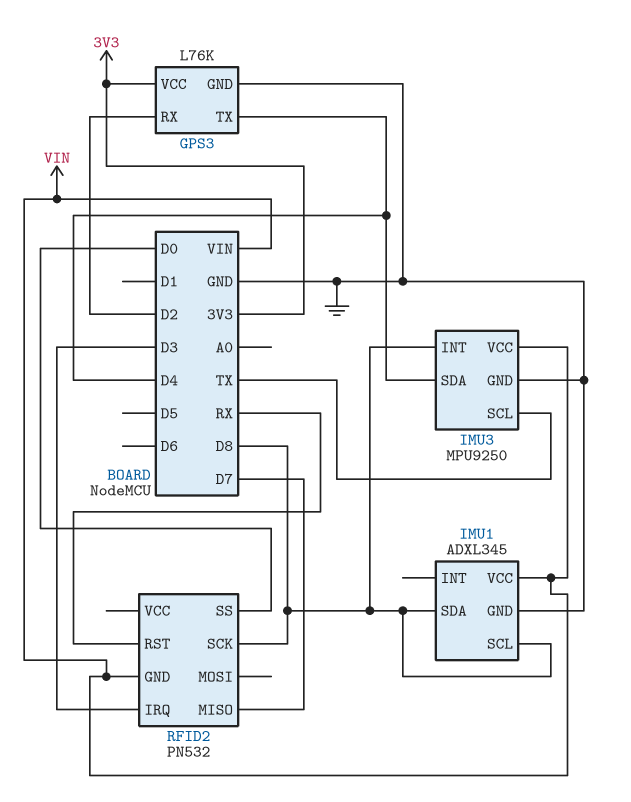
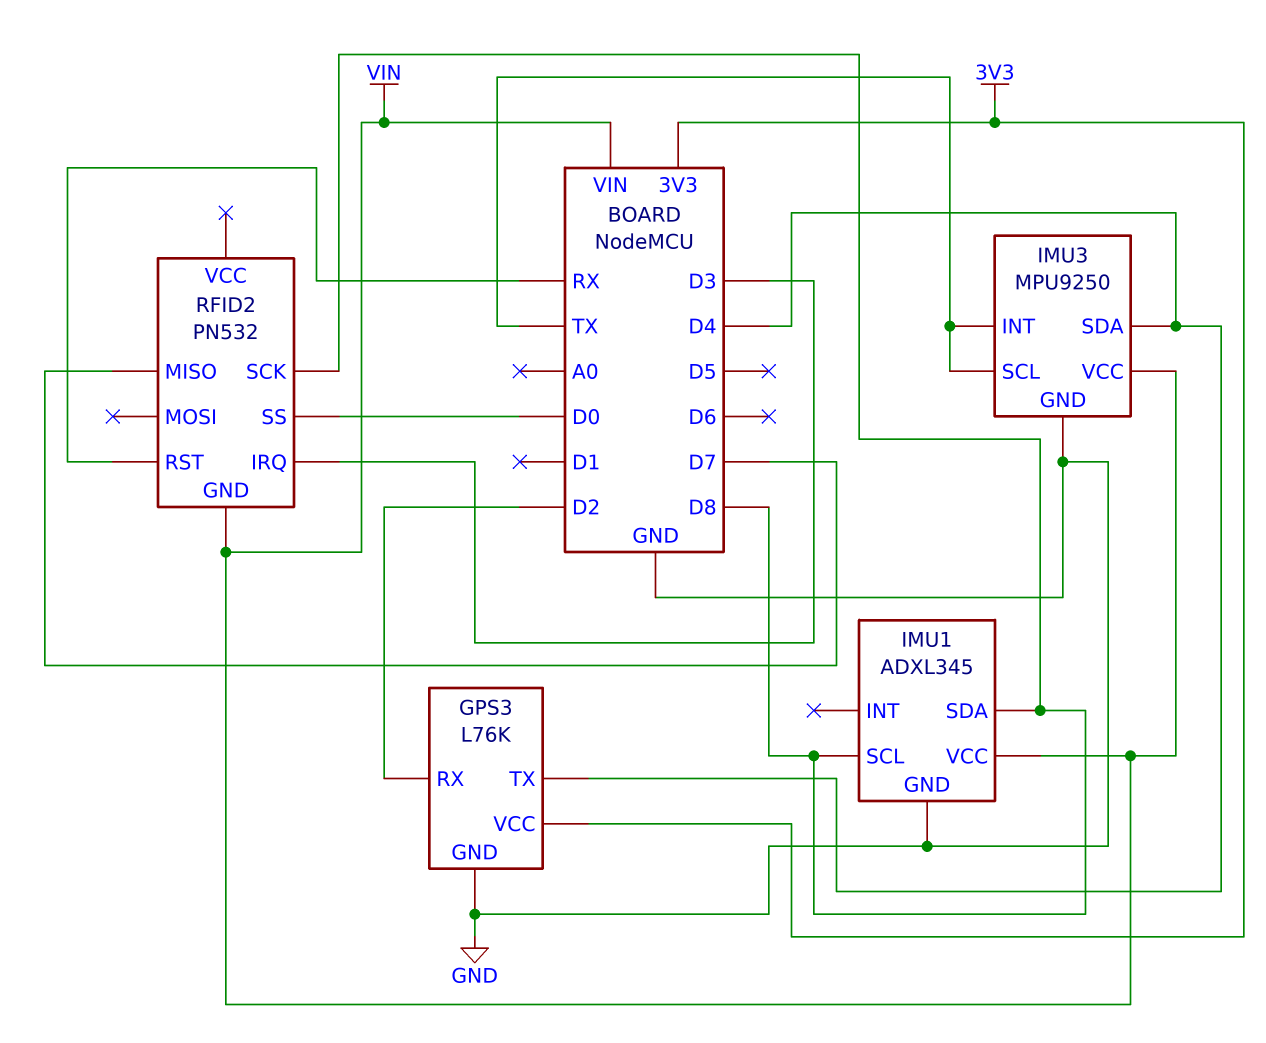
IMU3 pin INT: D8 -> TX

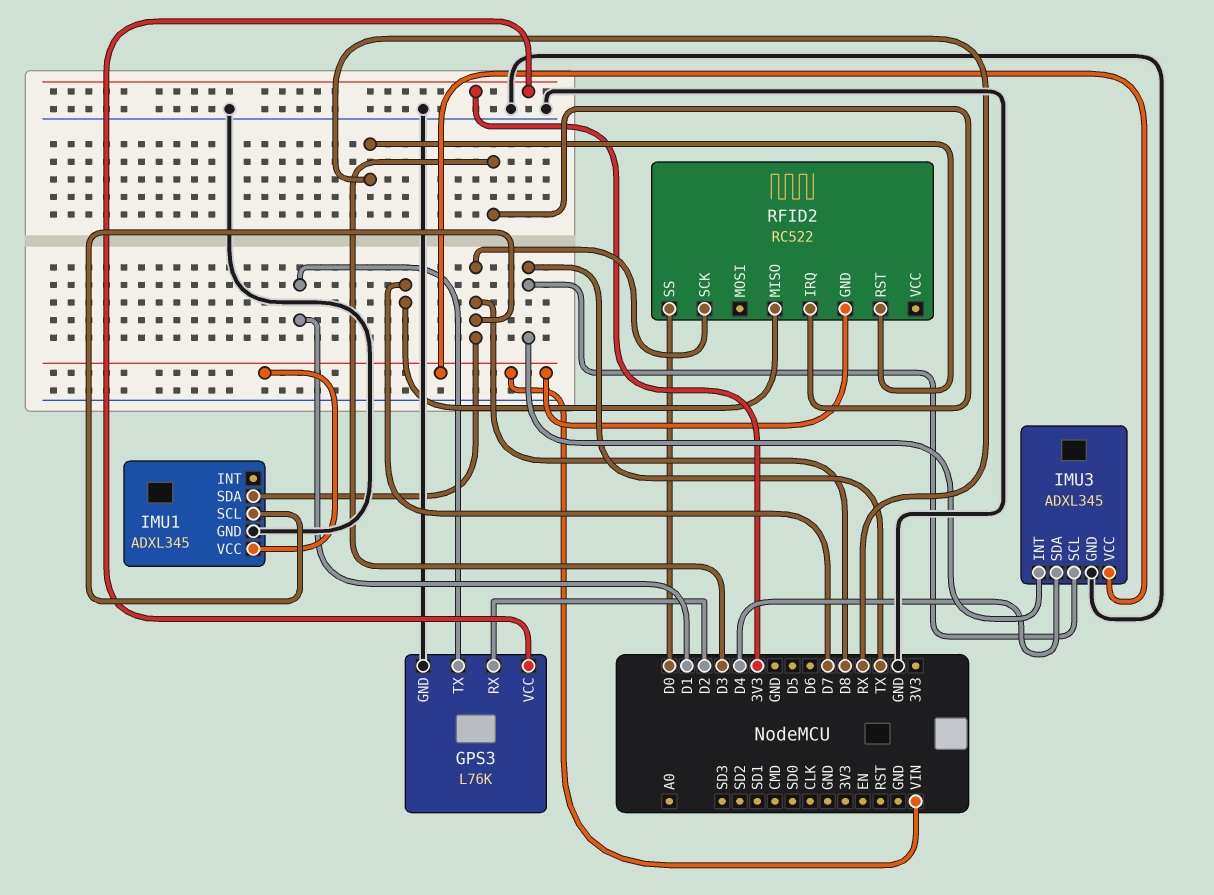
GPS3 pin TX: D4 -> D1
IMU3: MPU9250 -> ADXL345
RFID2: PN532 -> RC522

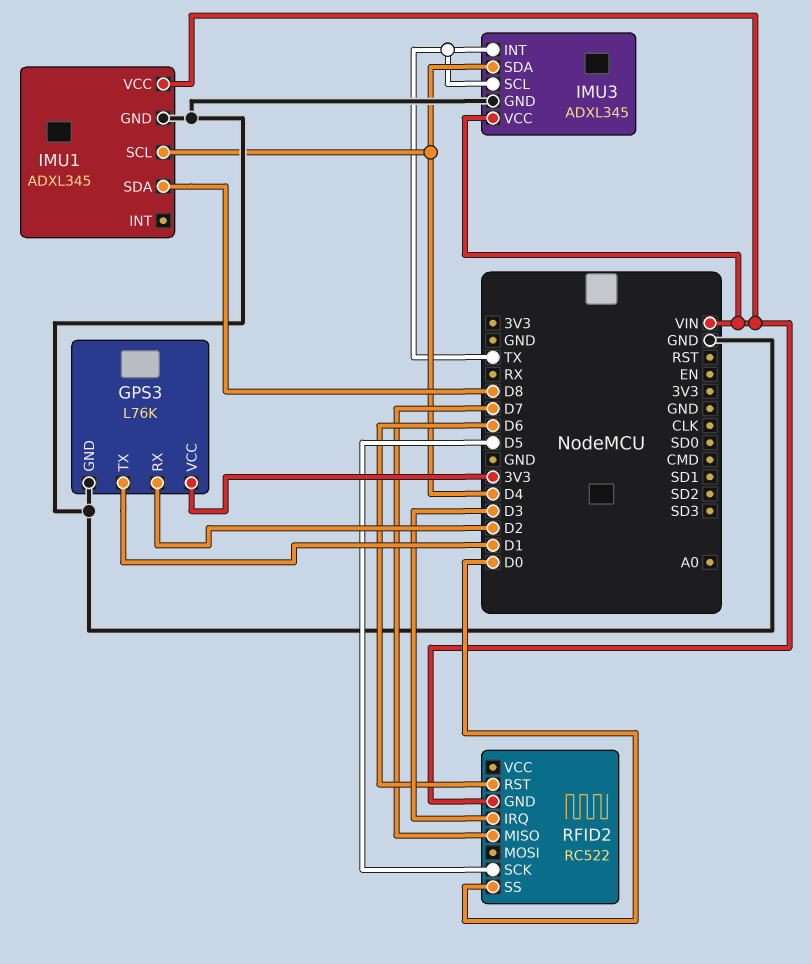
IMU1 pin SCL: D8 -> D4
RFID2 pin RST: RX -> D6
RFID2 pin SCK: D8 -> D5

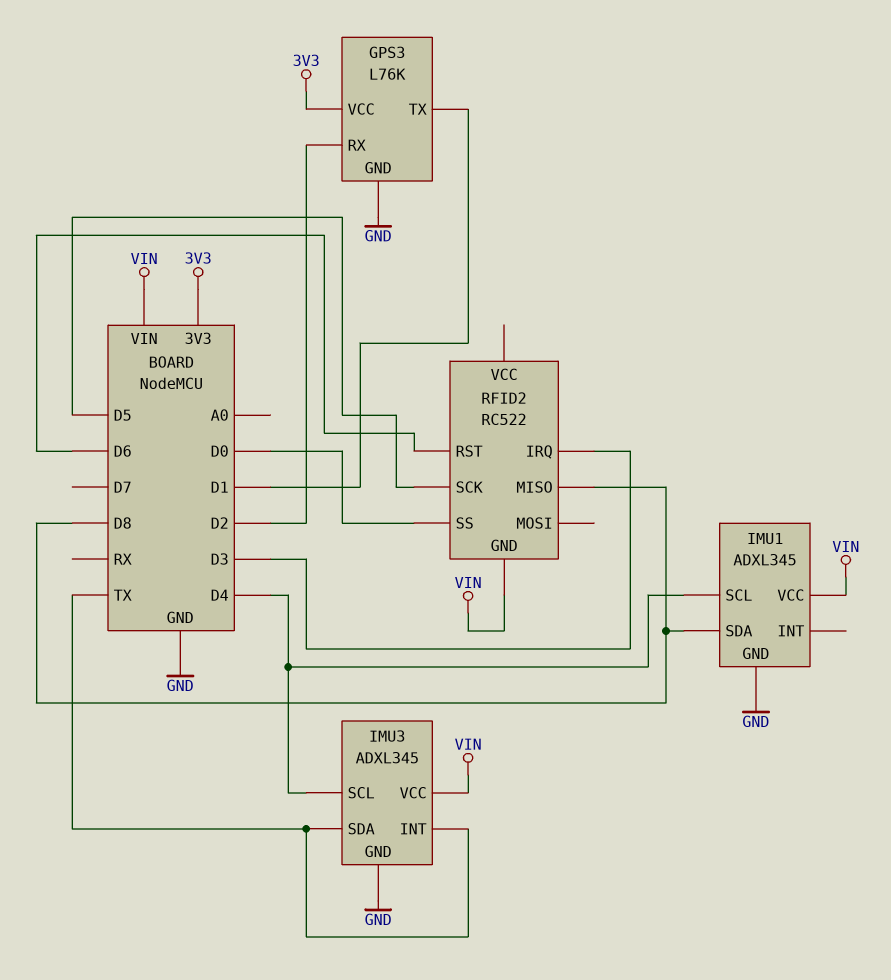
IMU3 pin SCL: TX -> D4
IMU3 pin SDA: D4 -> TX
RFID2 pin MISO: D7 -> D8

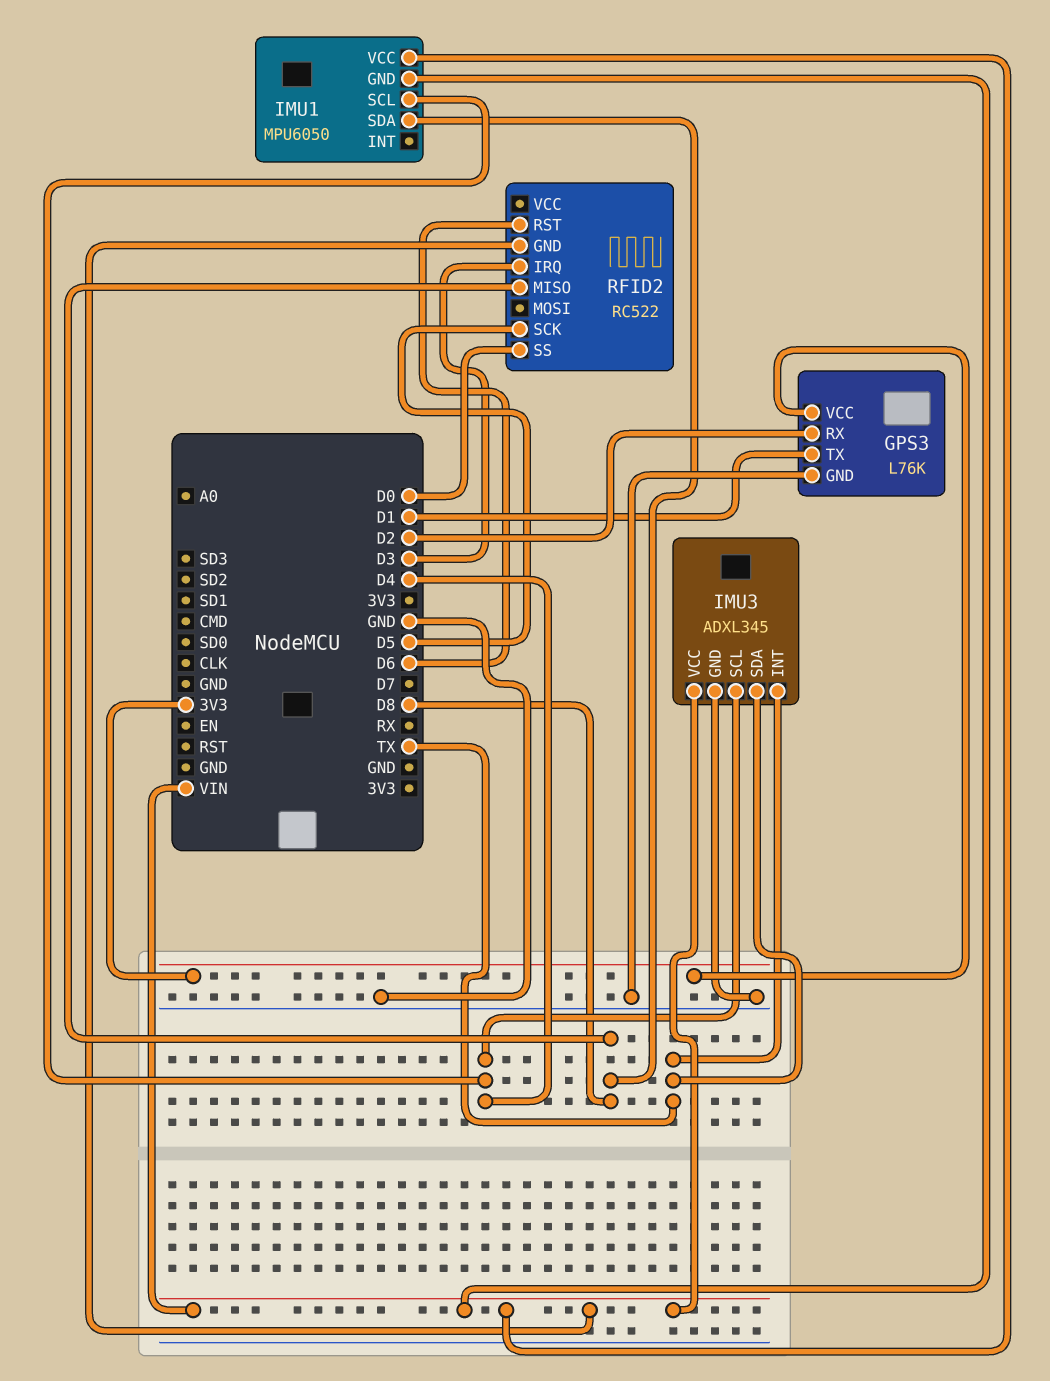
IMU1: ADXL345 -> MPU6050
IMU1 pin GND: GND -> VIN

